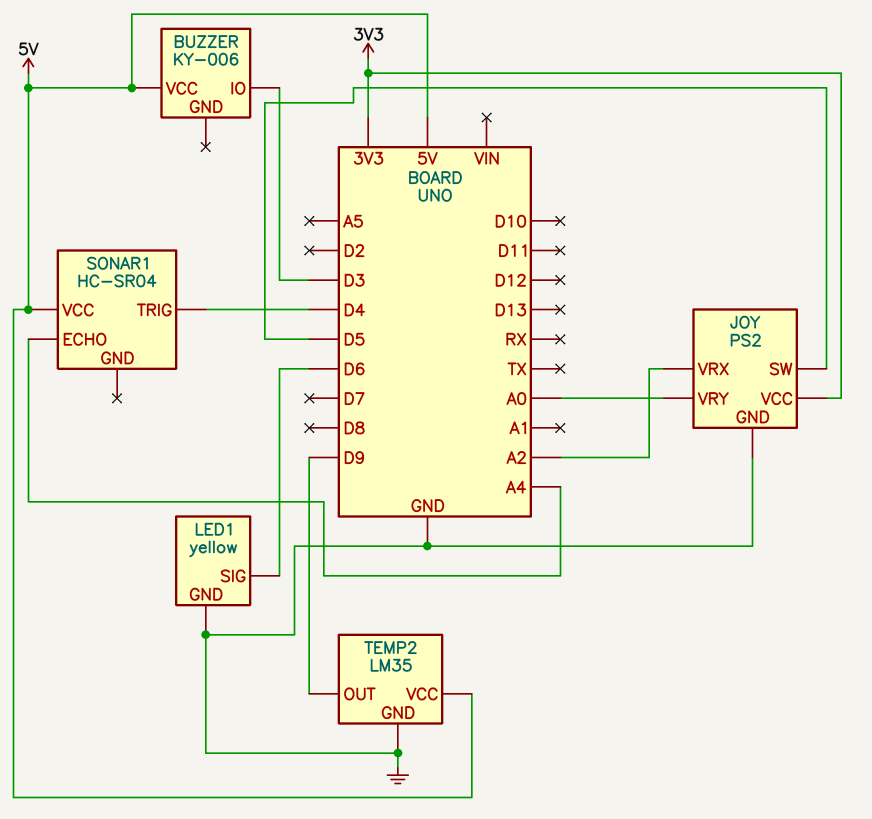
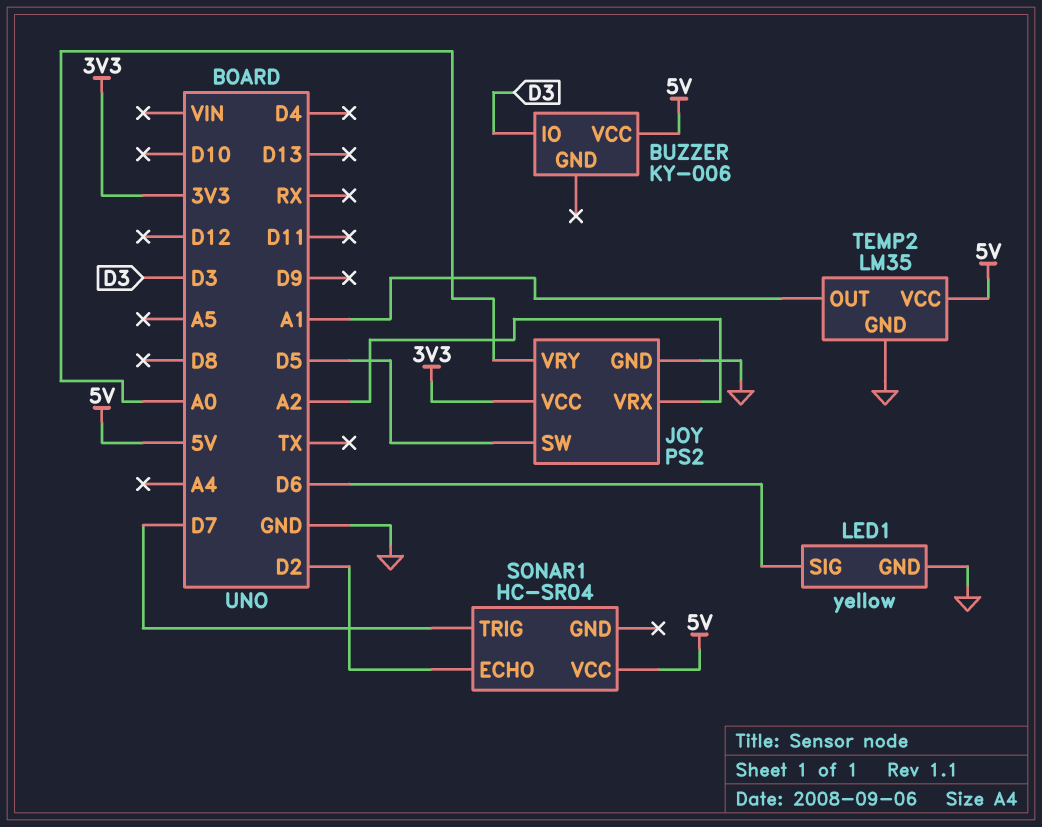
SONAR1 pin ECHO: A4 -> D2
SONAR1 pin TRIG: D4 -> D7
TEMP2 pin OUT: D9 -> A1

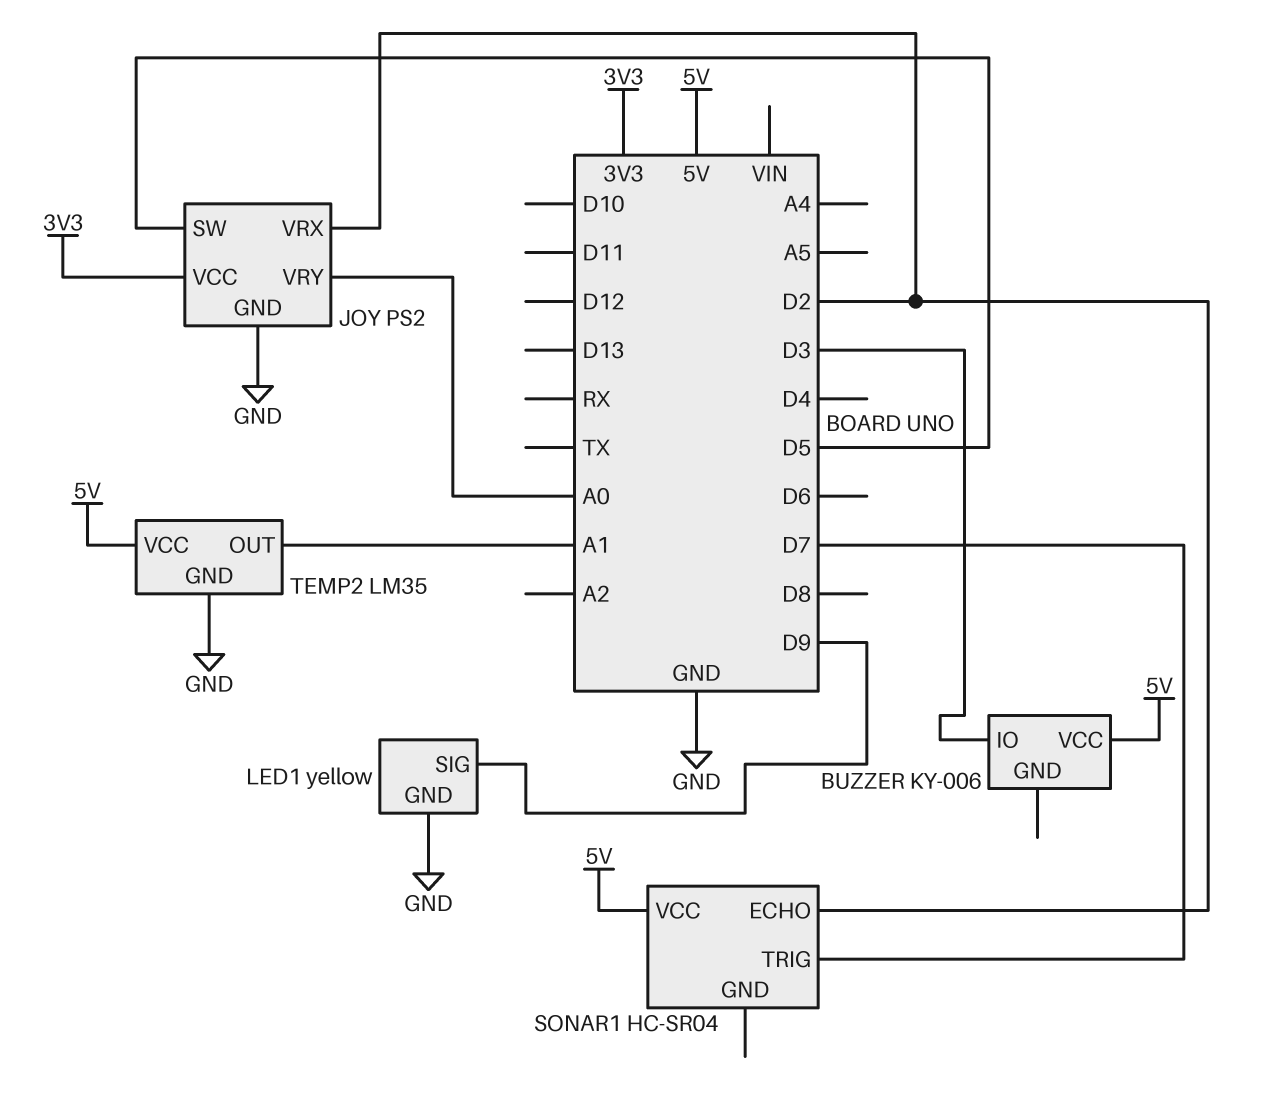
JOY pin VRX: A2 -> D2
LED1 pin SIG: D6 -> D9

